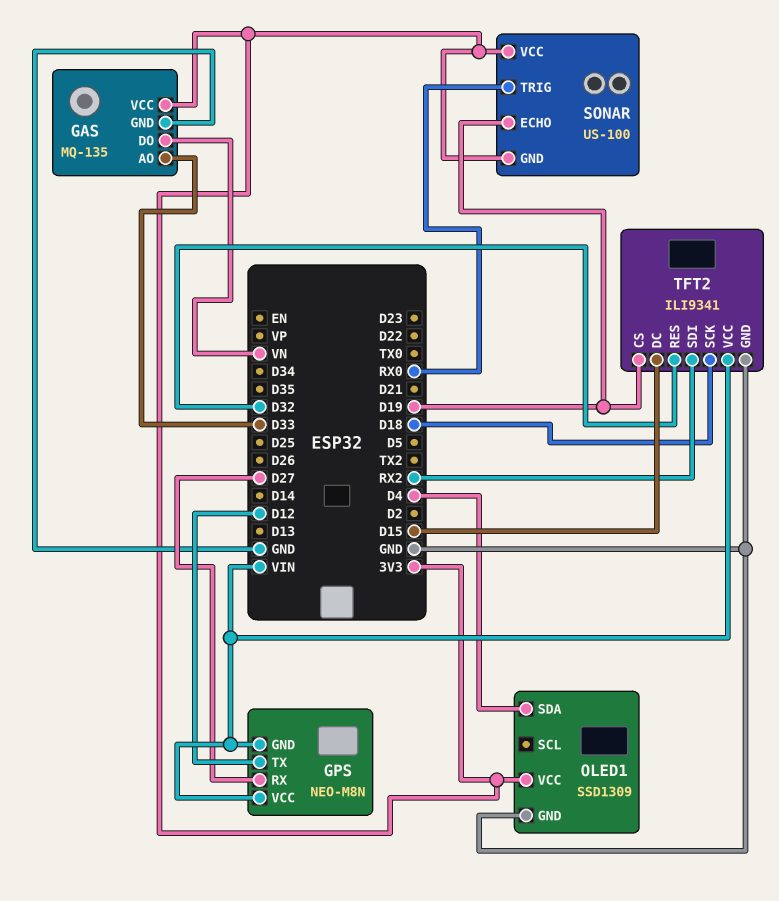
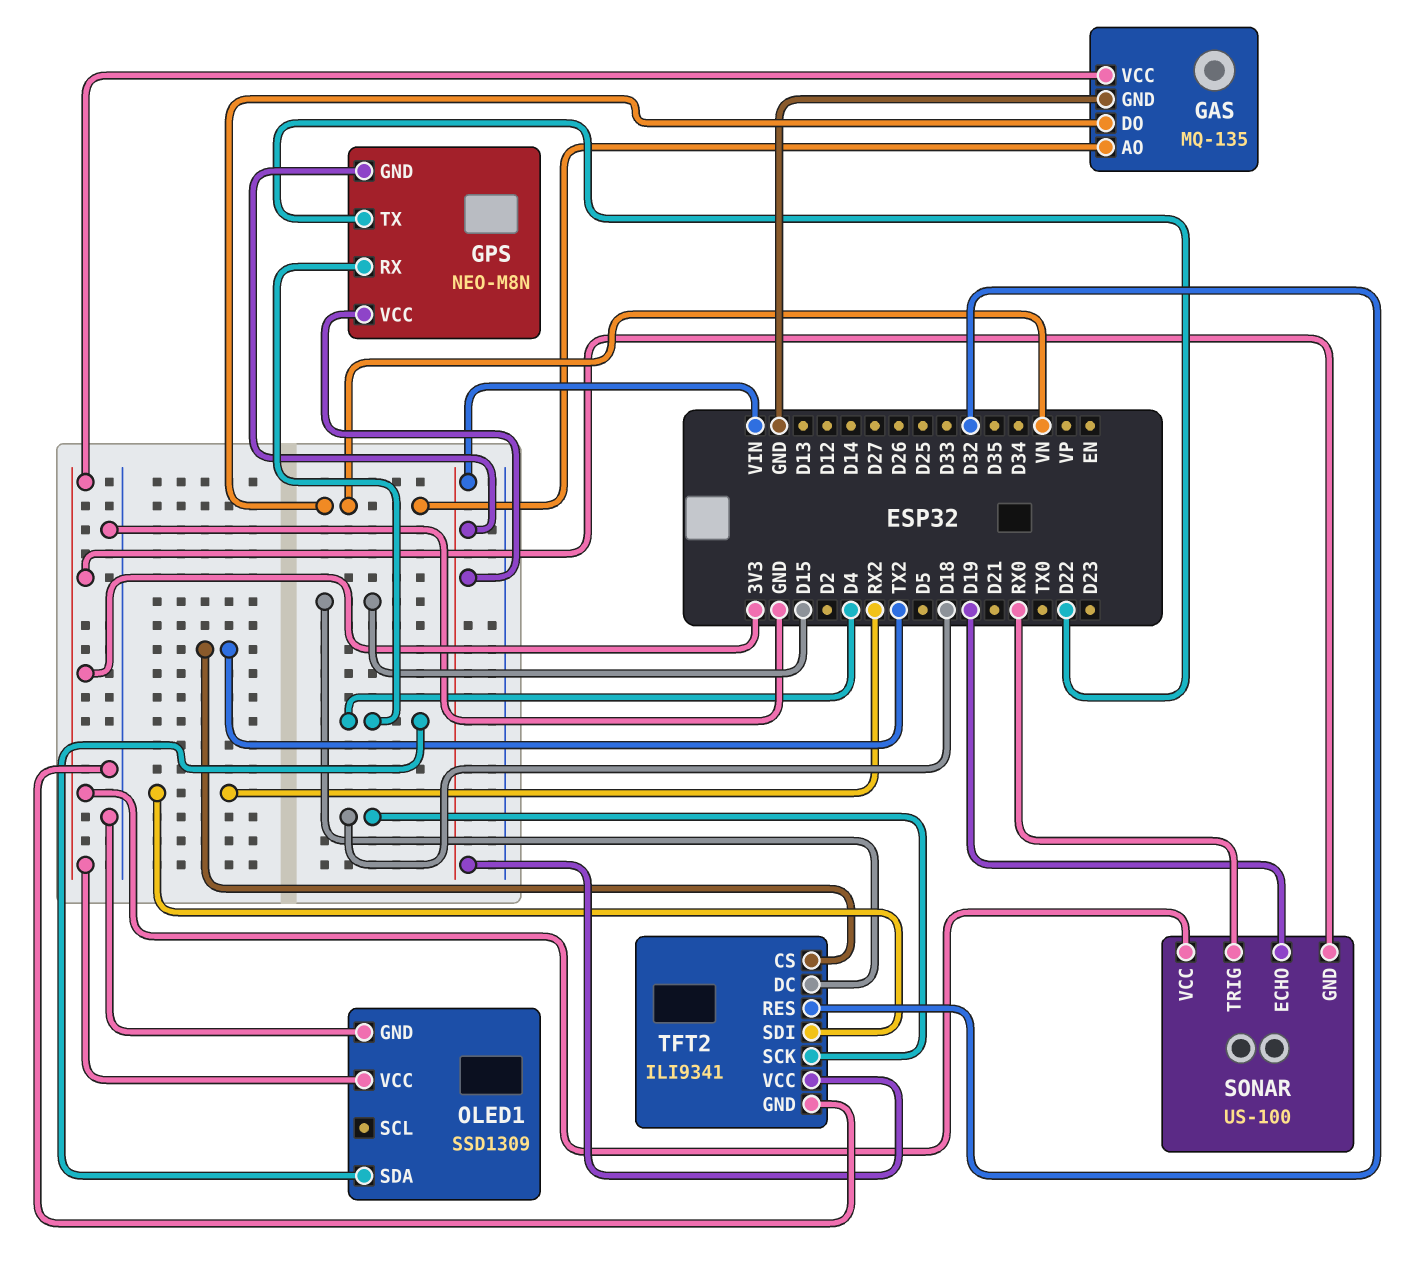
GAS pin AO: D33 -> VN
GPS pin RX: D27 -> D4
GPS pin TX: D12 -> D22
TFT2 pin CS: D19 -> TX2

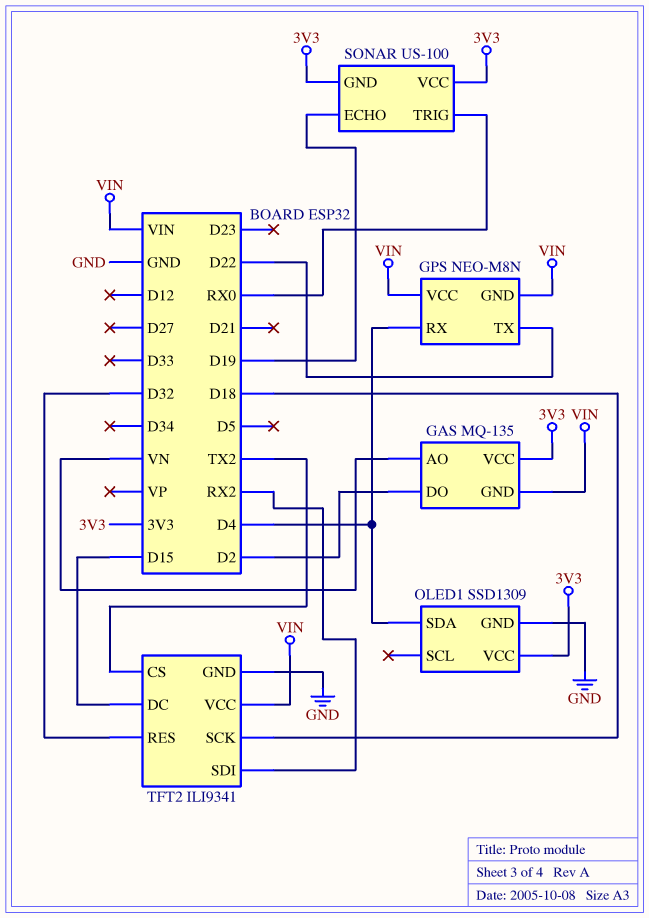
GAS pin DO: VN -> D2
GAS pin GND: GND -> VIN

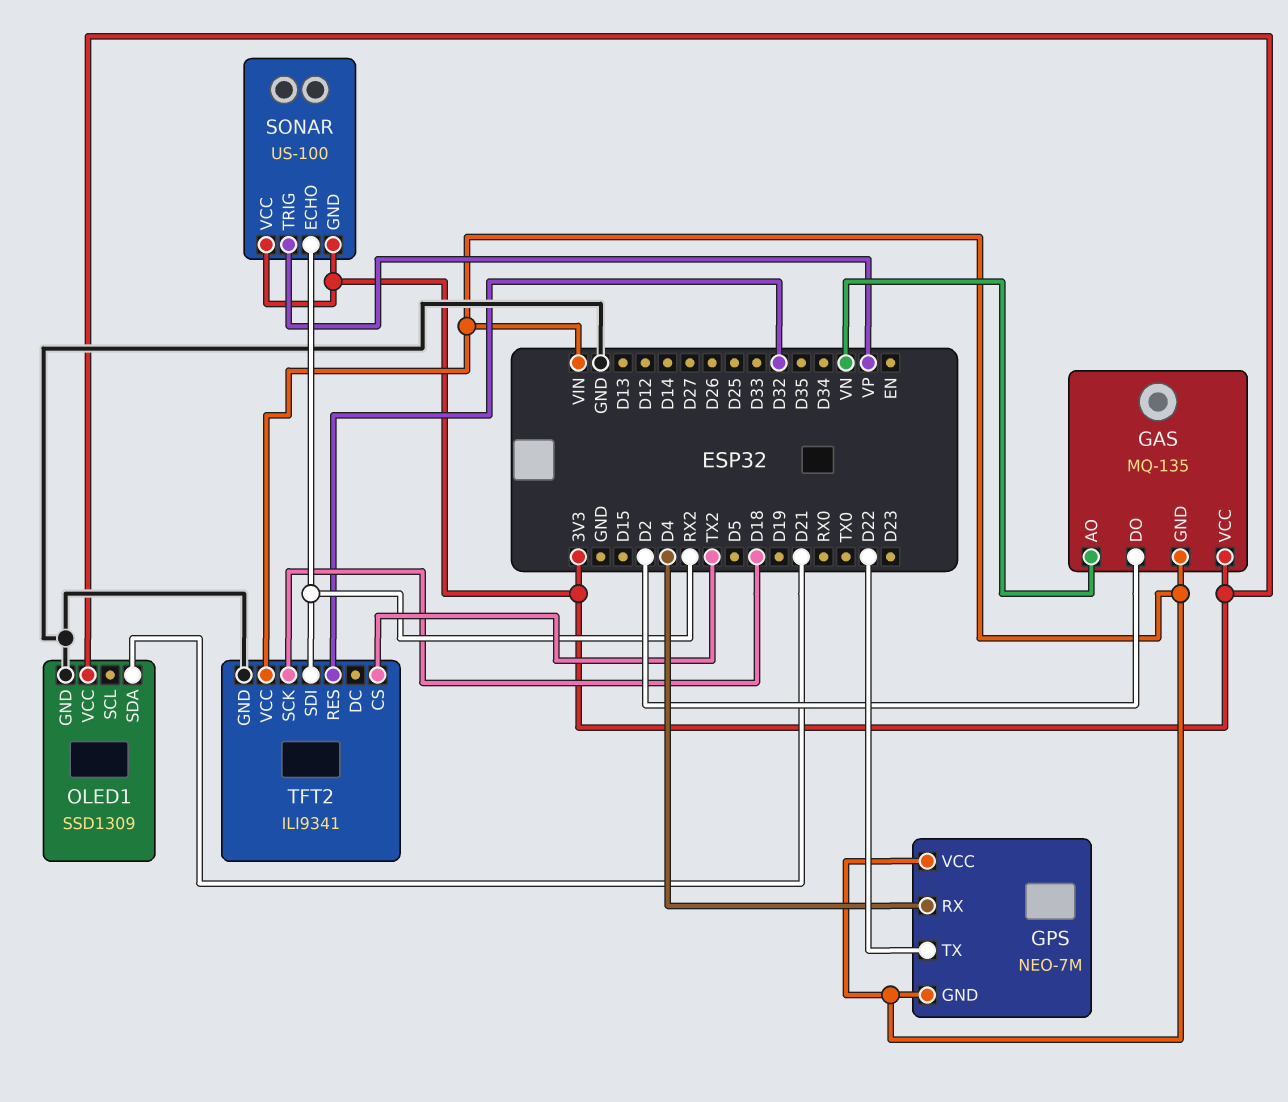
GPS: NEO-M8N -> NEO-7M
OLED1 pin SDA: D4 -> D21
SONAR pin ECHO: D19 -> RX2
SONAR pin TRIG: RX0 -> VP
TFT2 pin DC: D15 -> none

